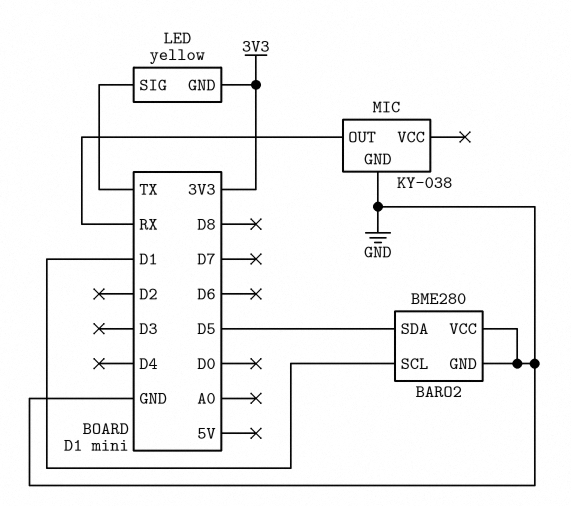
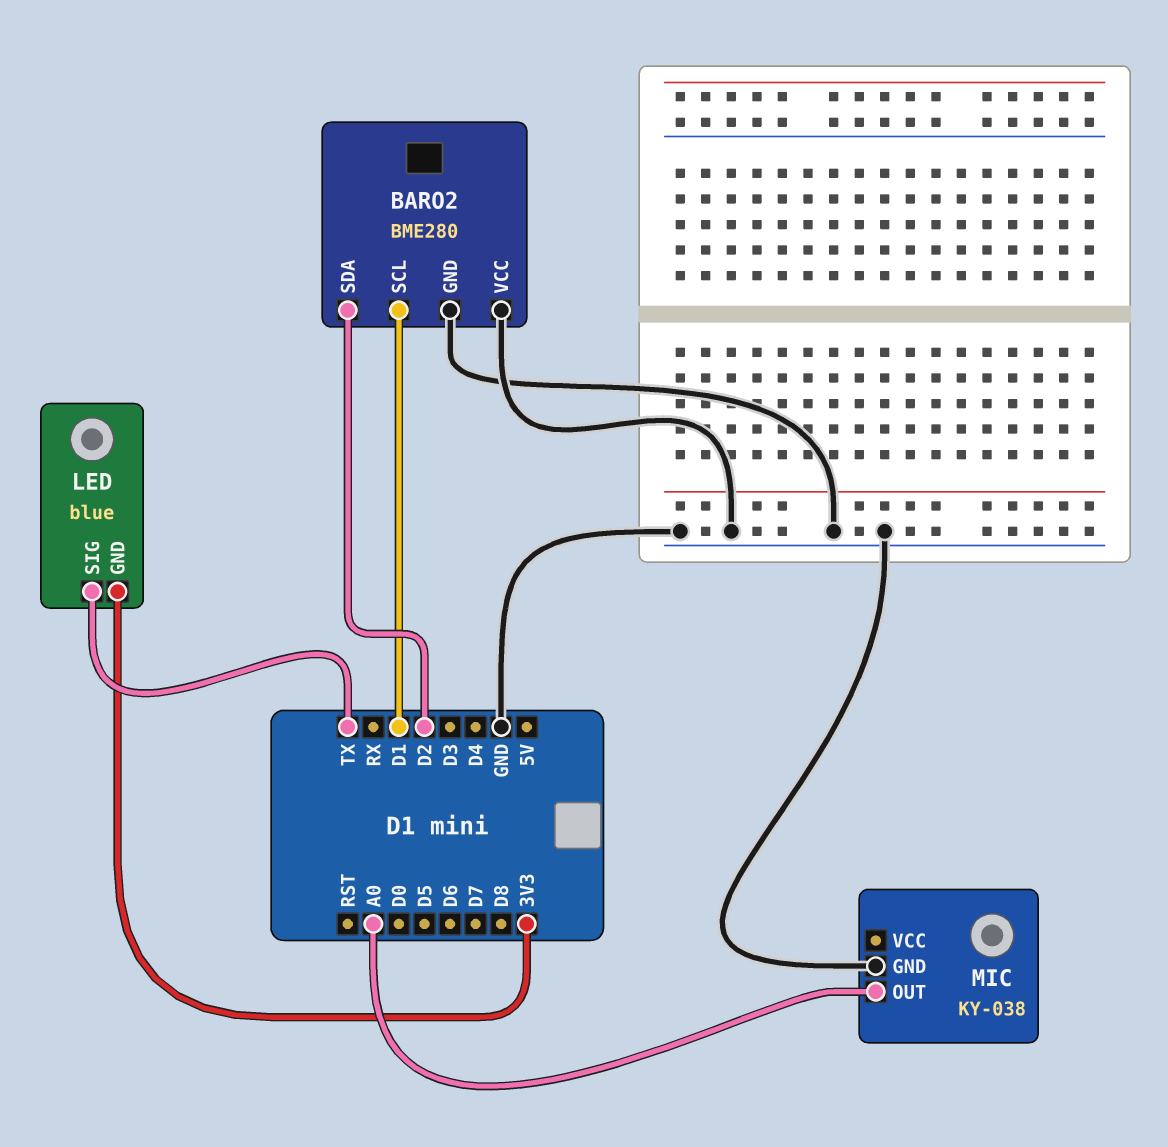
BARO2 pin SDA: D5 -> D2
LED: yellow -> blue
MIC pin OUT: RX -> A0

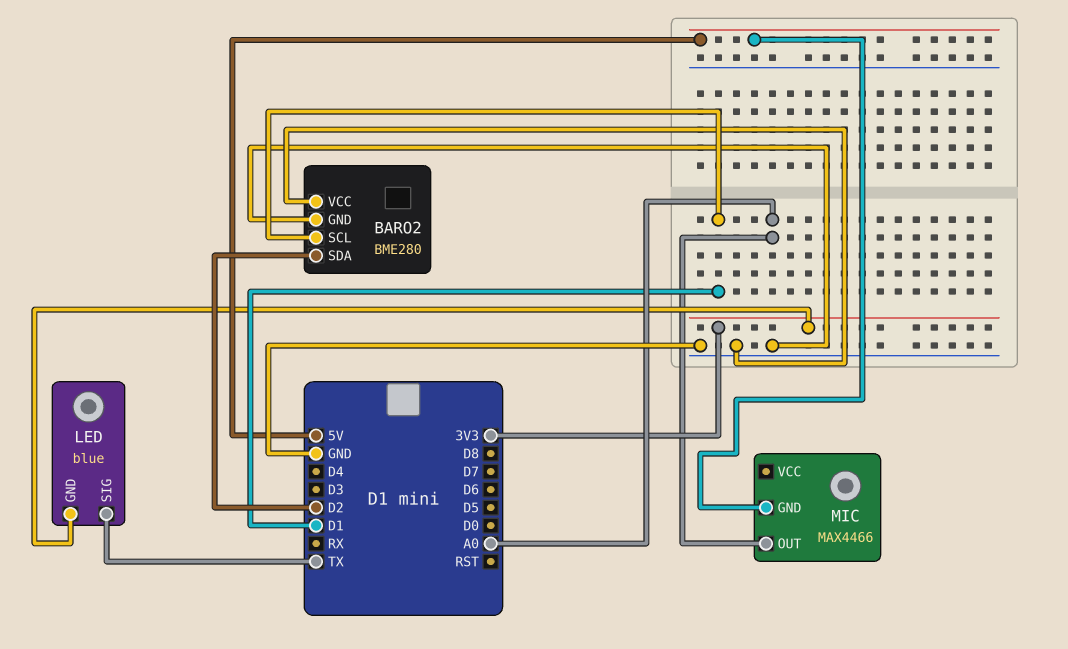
MIC: KY-038 -> MAX4466
MIC pin GND: GND -> 5V

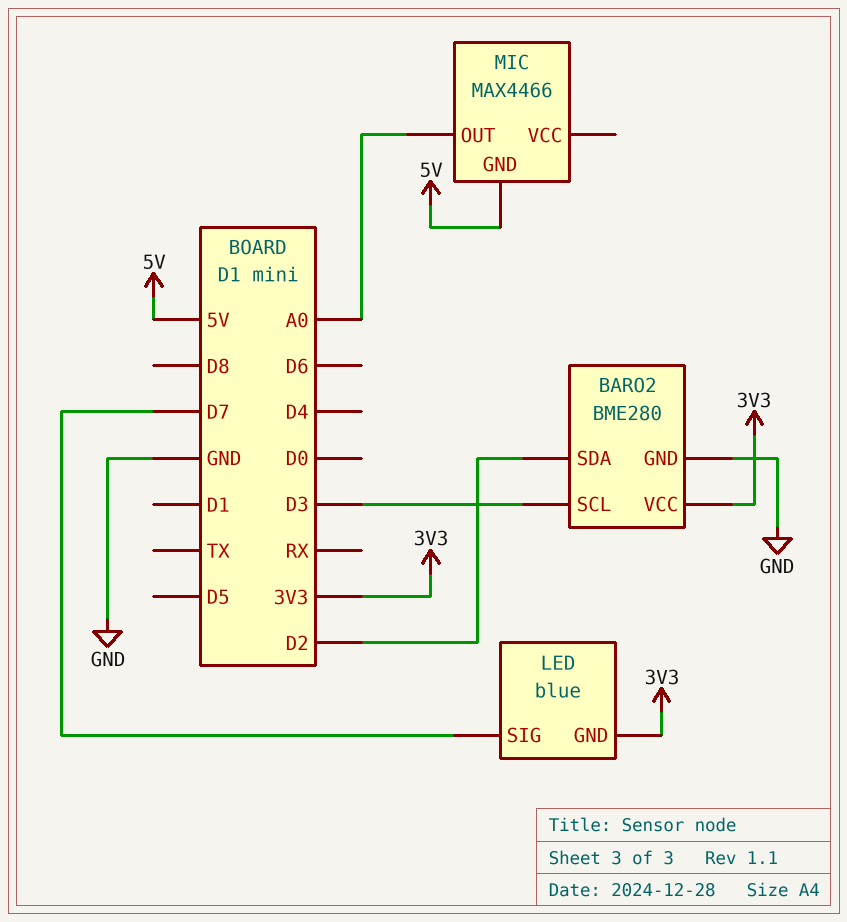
BARO2 pin SCL: D1 -> D3
BARO2 pin VCC: GND -> 3V3
LED pin SIG: TX -> D7

